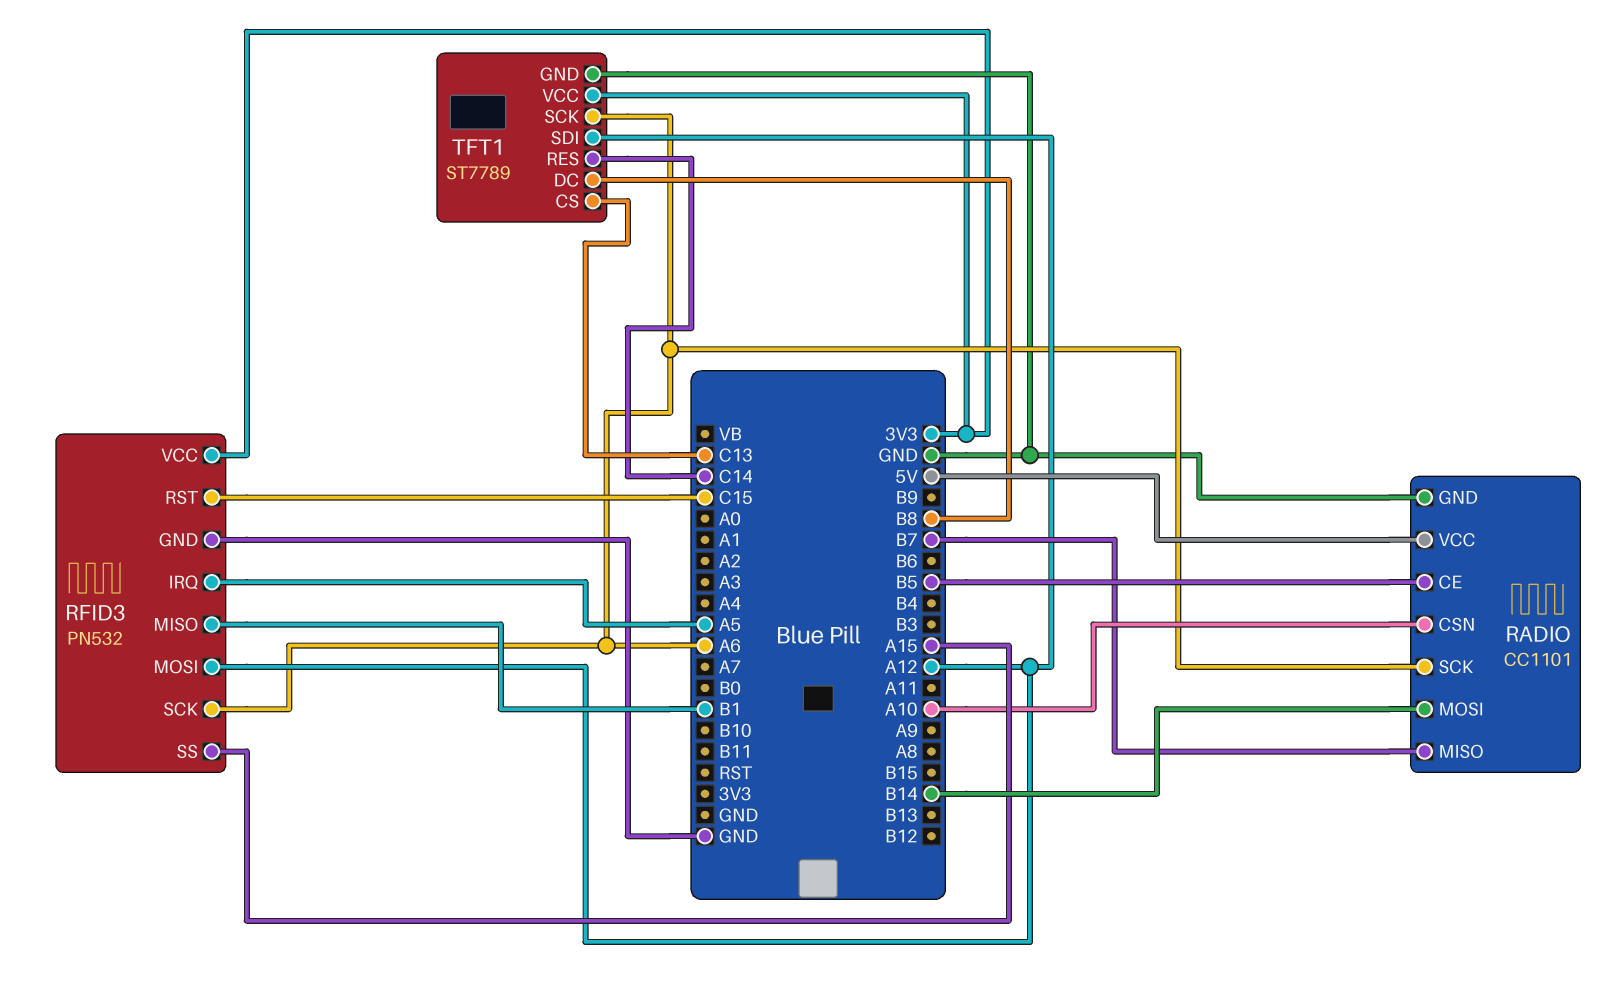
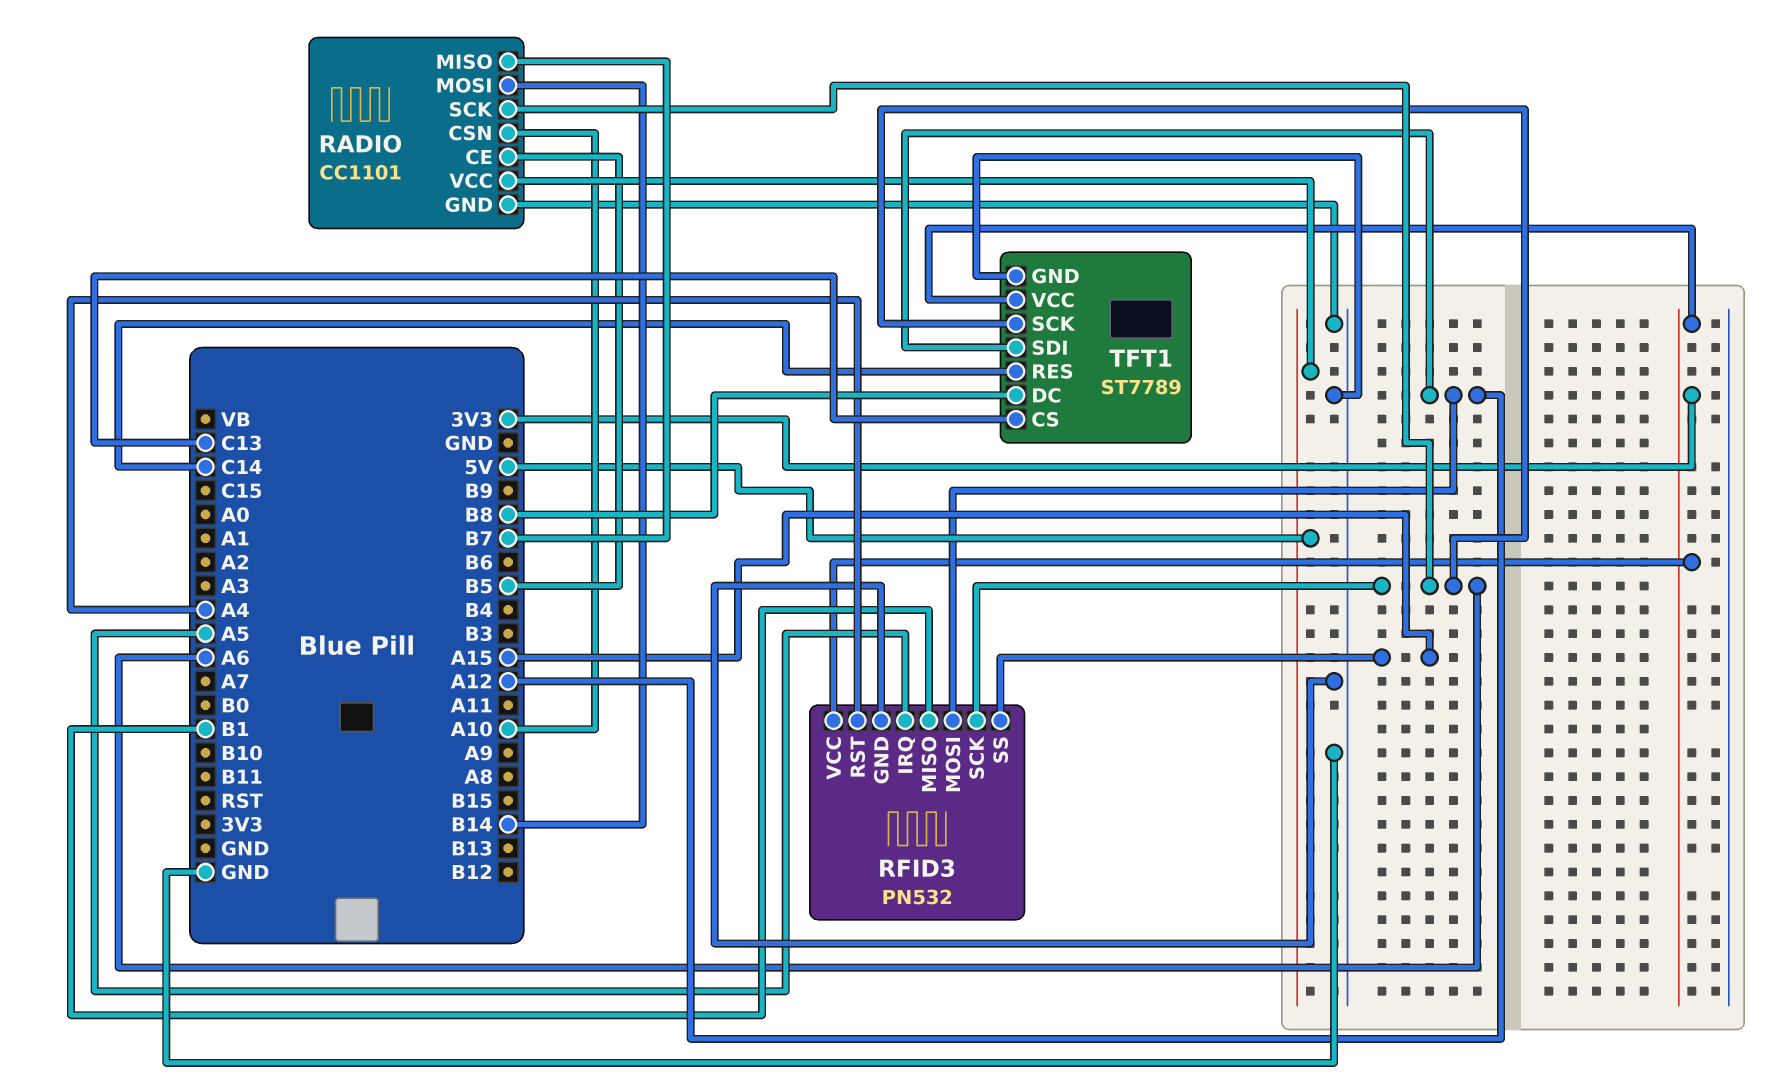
RFID3 pin RST: C15 -> A4

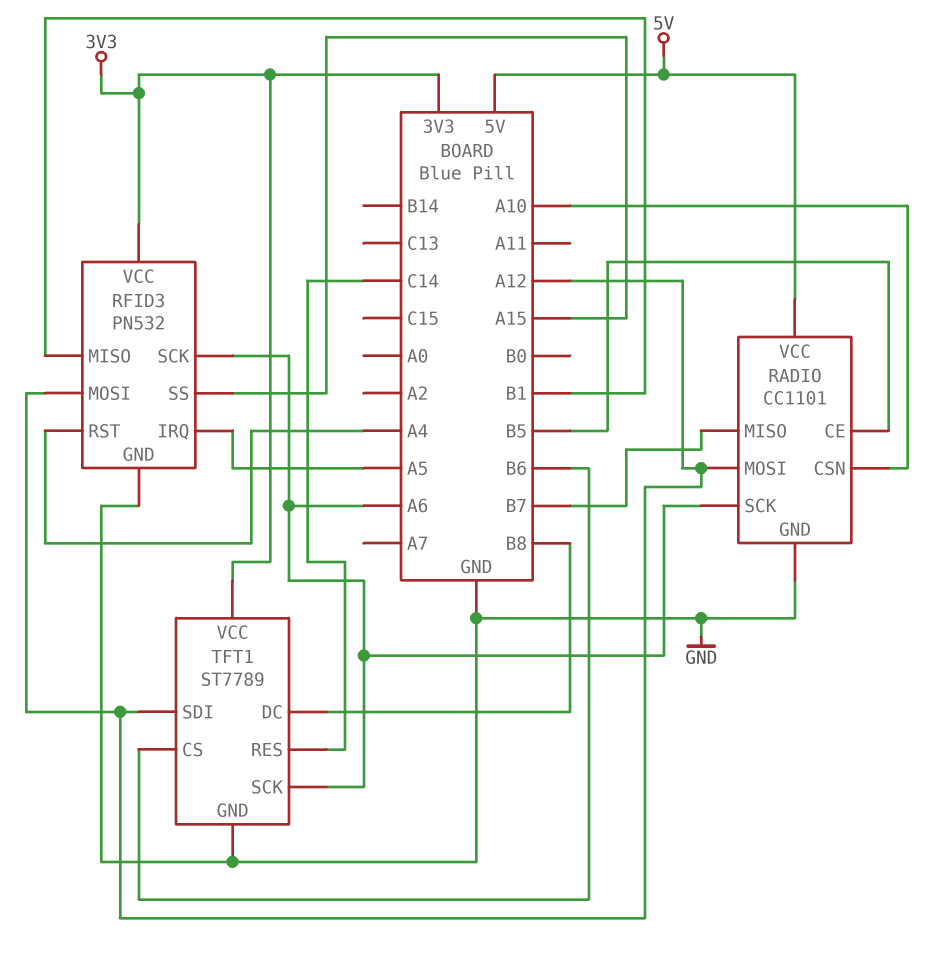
RADIO pin MOSI: B14 -> A12
TFT1 pin CS: C13 -> B6

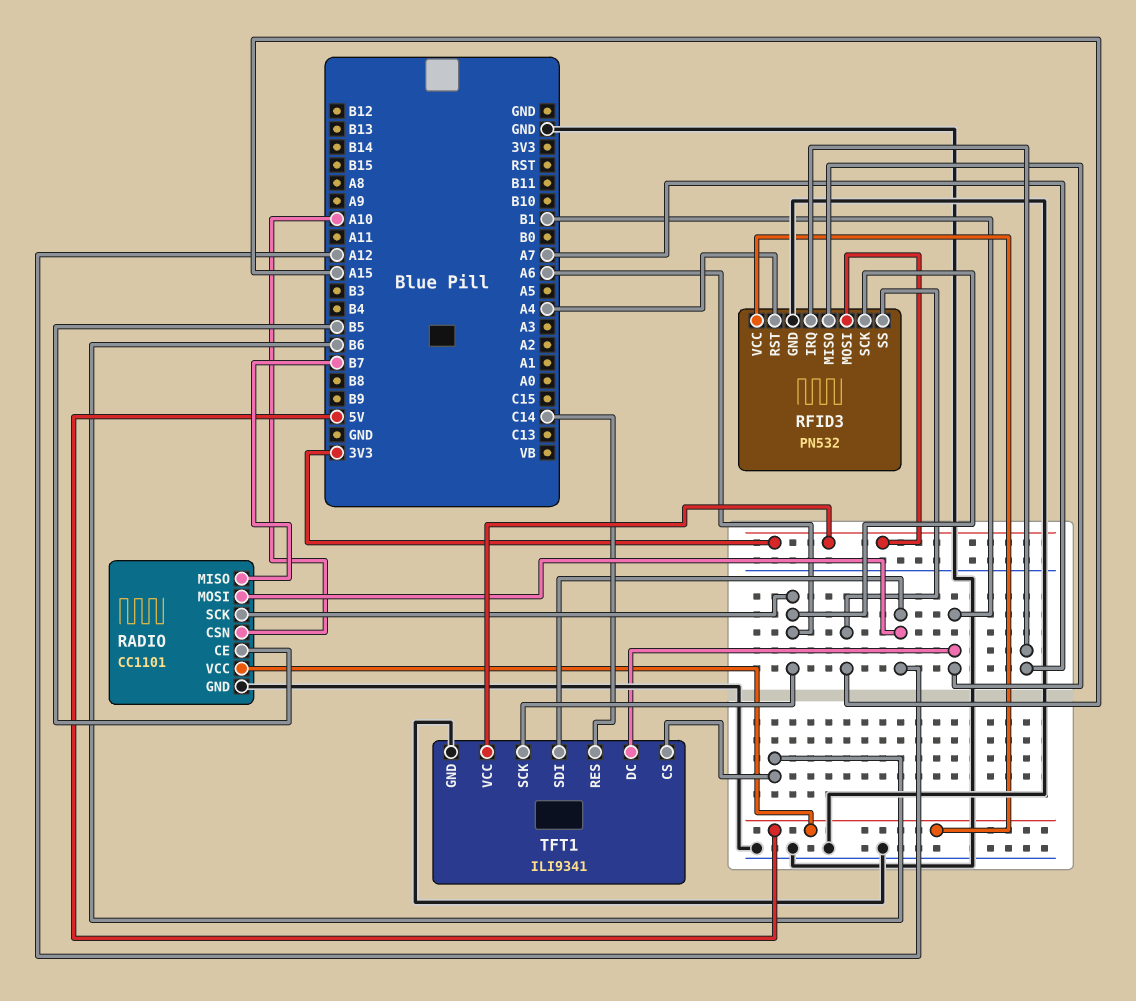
RFID3 pin IRQ: A5 -> A7
RFID3 pin MOSI: A12 -> 3V3
RFID3 pin VCC: 3V3 -> 5V
TFT1: ST7789 -> ILI9341
TFT1 pin DC: B8 -> B1

